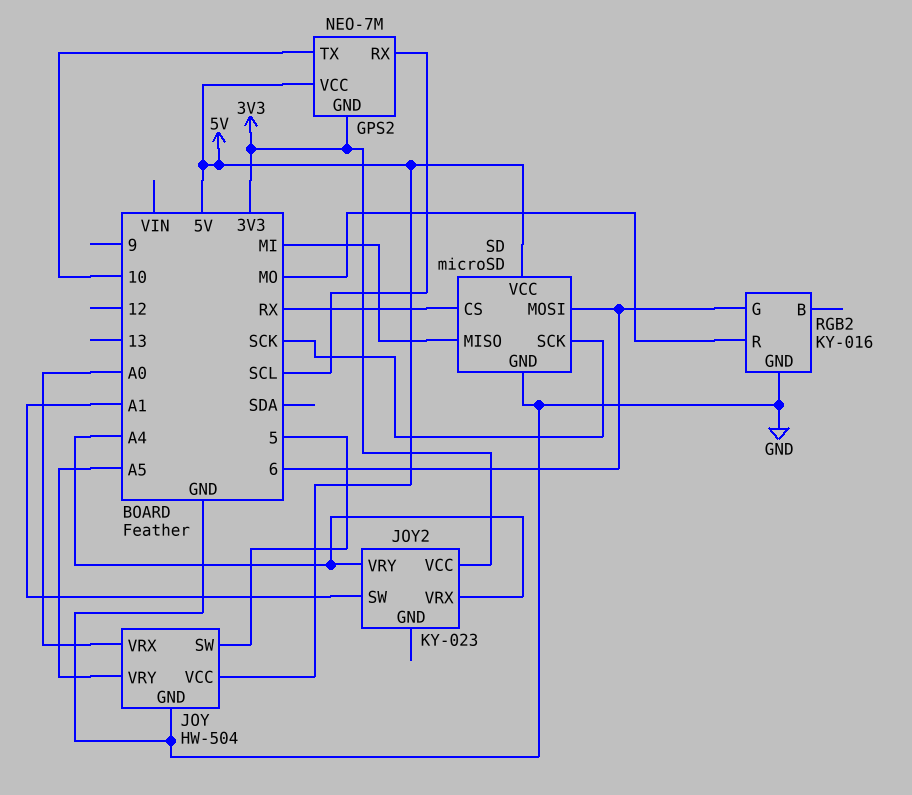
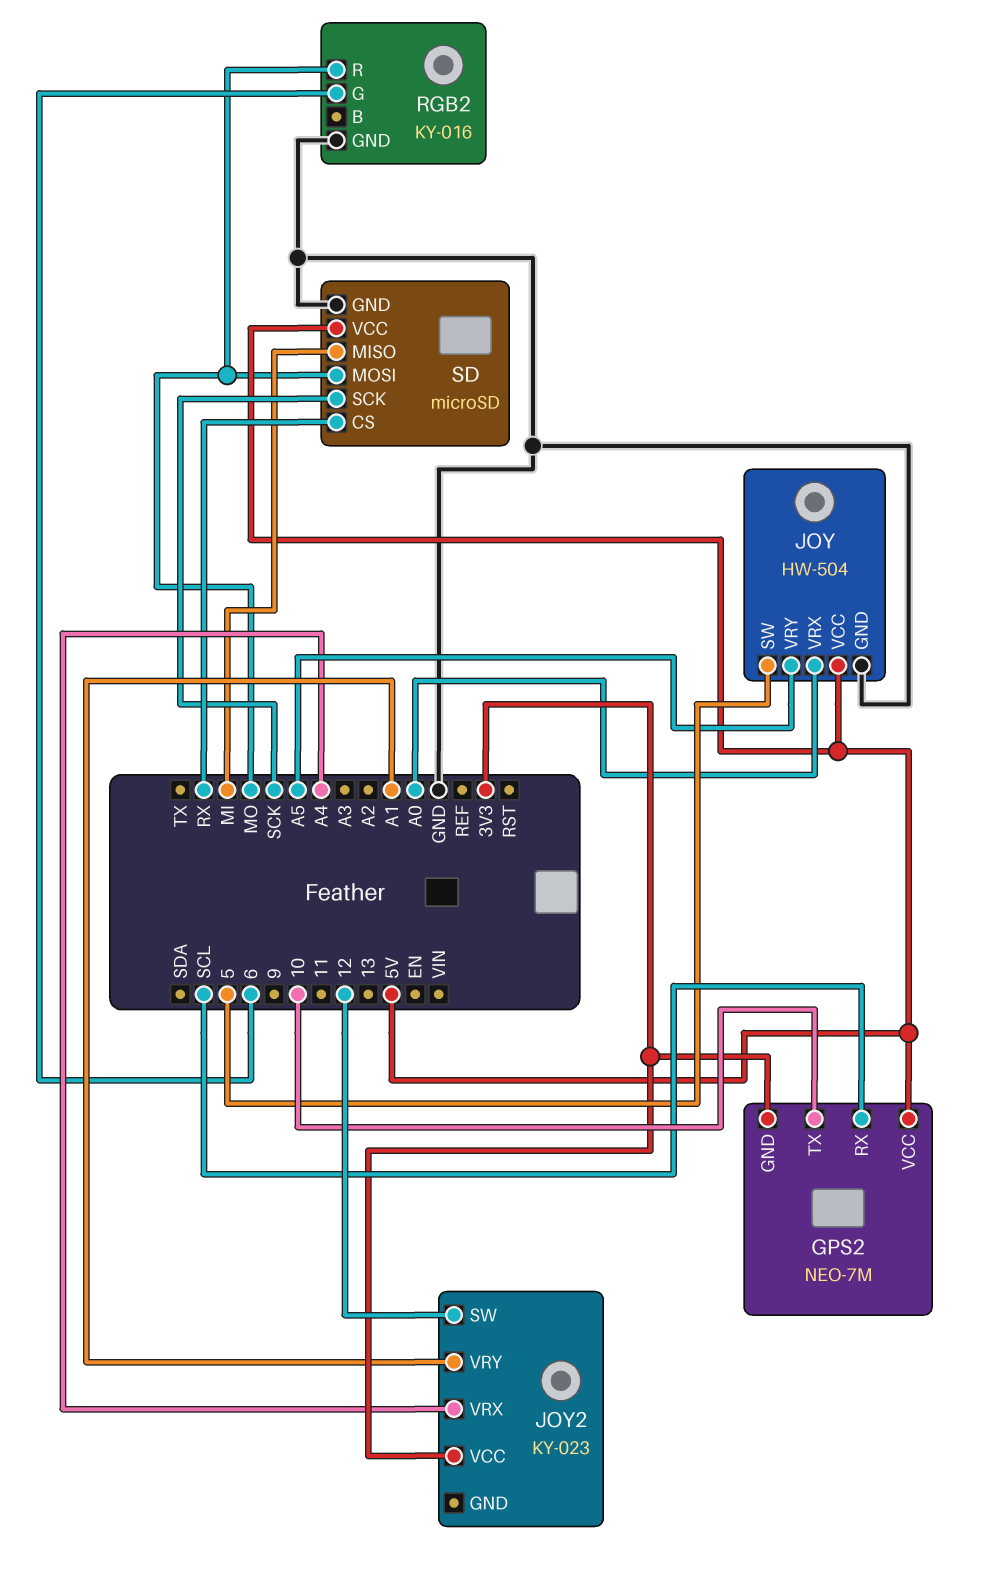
JOY2 pin SW: A1 -> 12
JOY2 pin VRY: A4 -> A1
SD pin MOSI: 6 -> MO

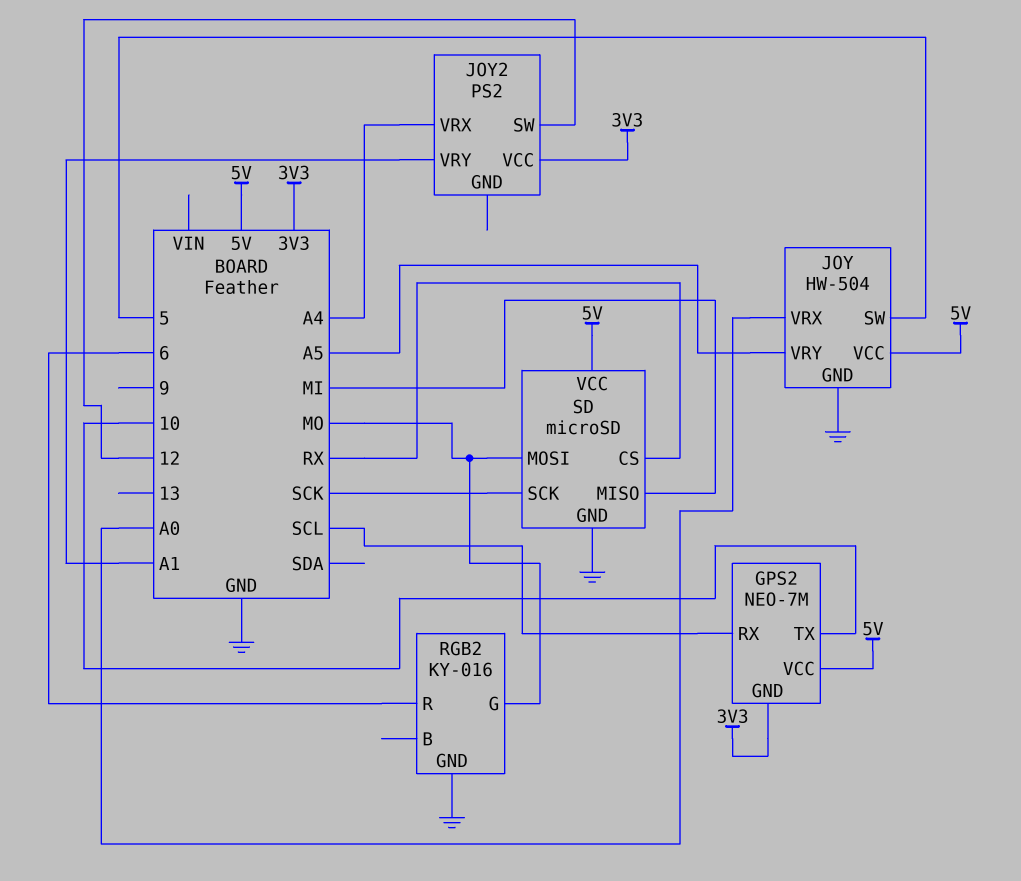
JOY2: KY-023 -> PS2
RGB2 pin G: 6 -> MO
RGB2 pin R: MO -> 6

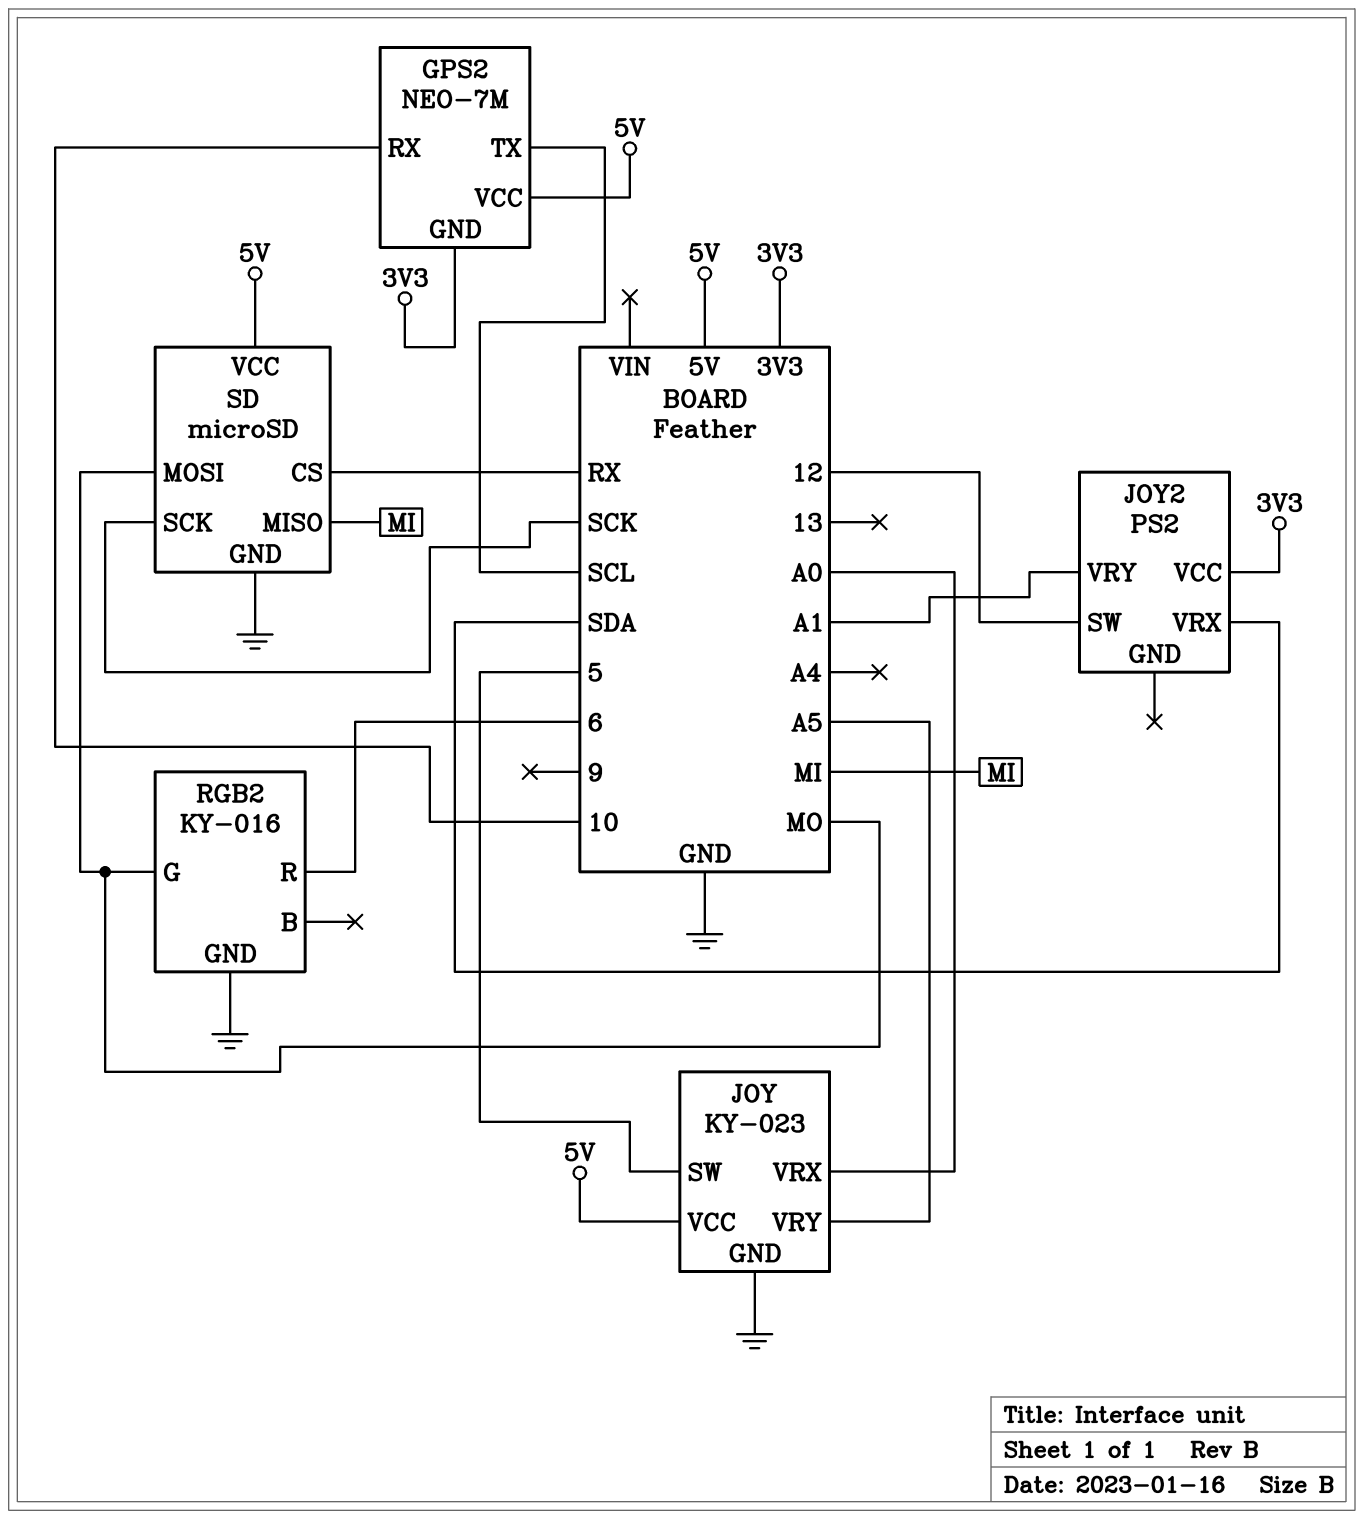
GPS2 pin RX: SCL -> 10
GPS2 pin TX: 10 -> SCL
JOY: HW-504 -> KY-023
JOY2 pin VRX: A4 -> SDA

